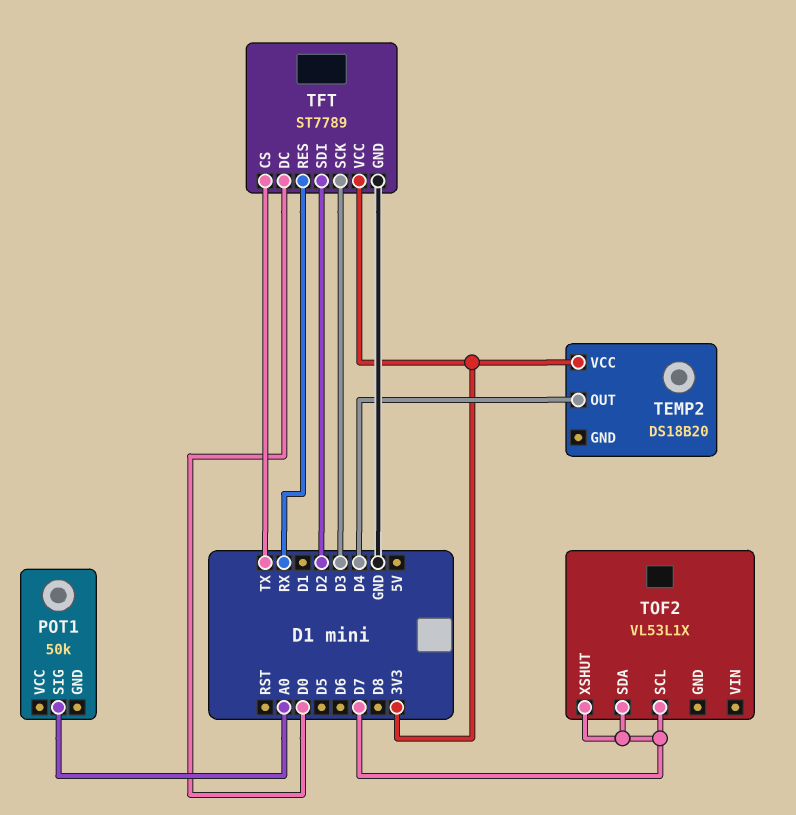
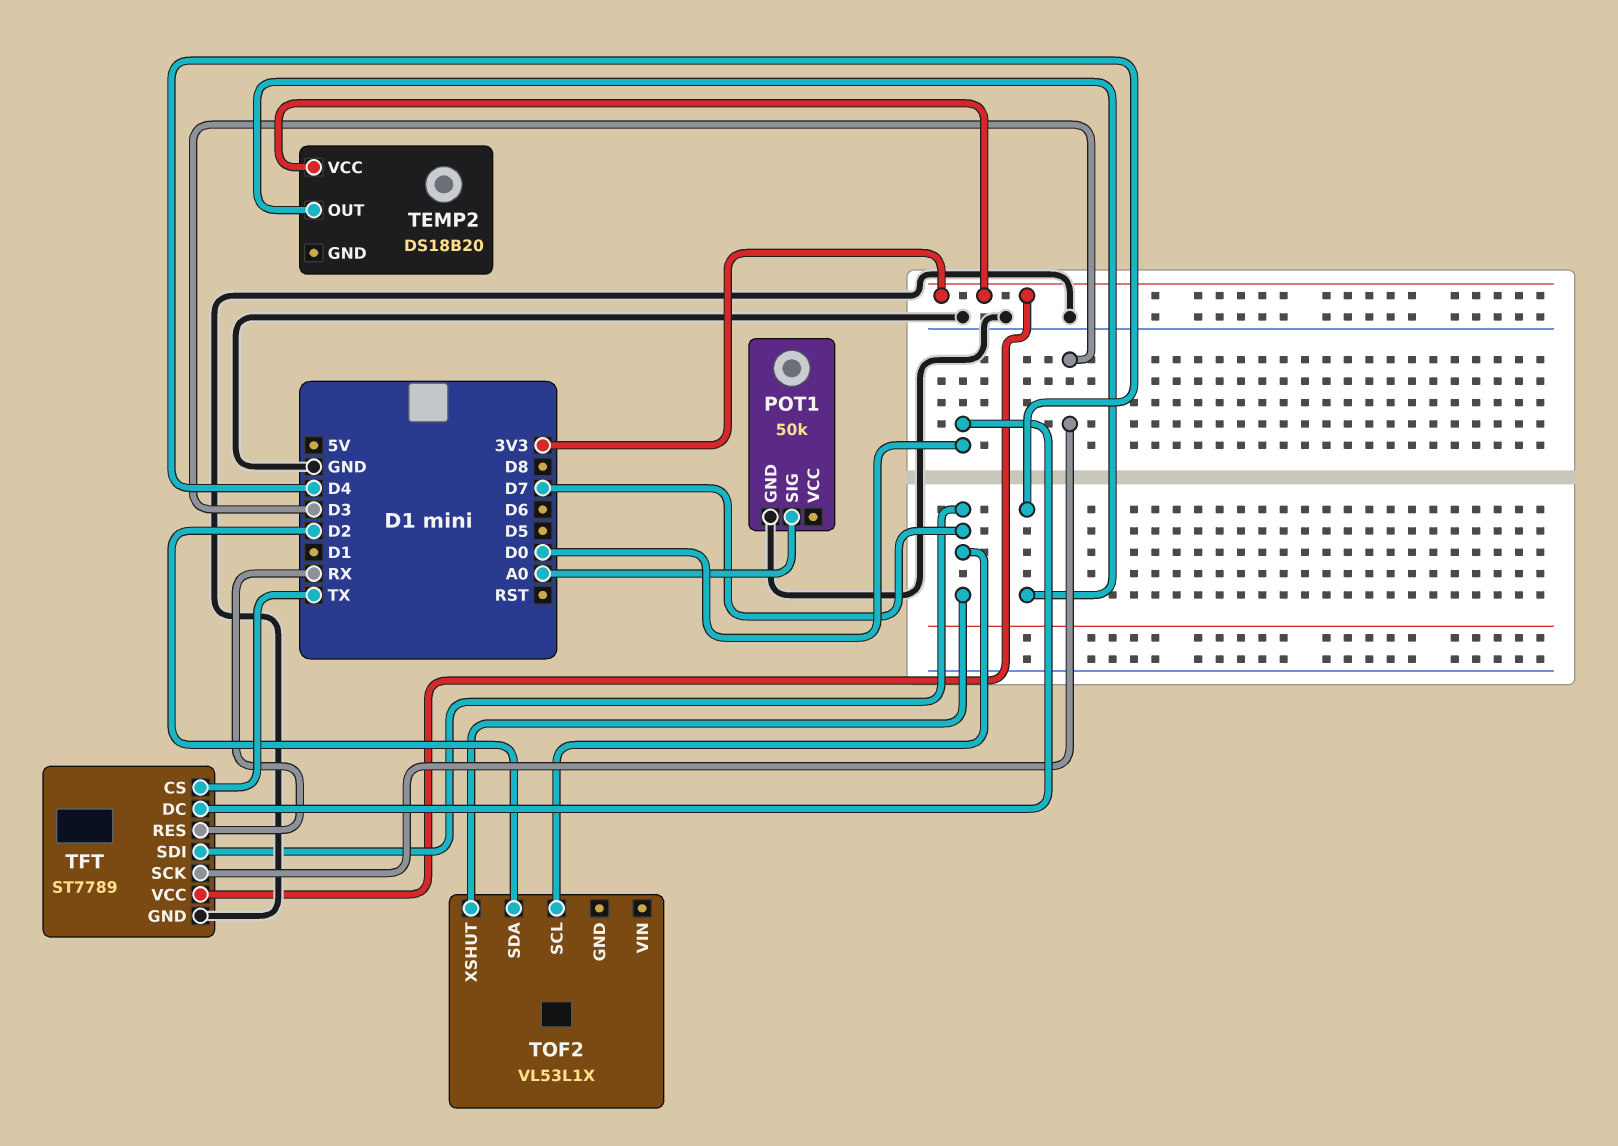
POT1 pin GND: none -> GND
TFT pin SDI: D2 -> D7
TOF2 pin SDA: D7 -> D2

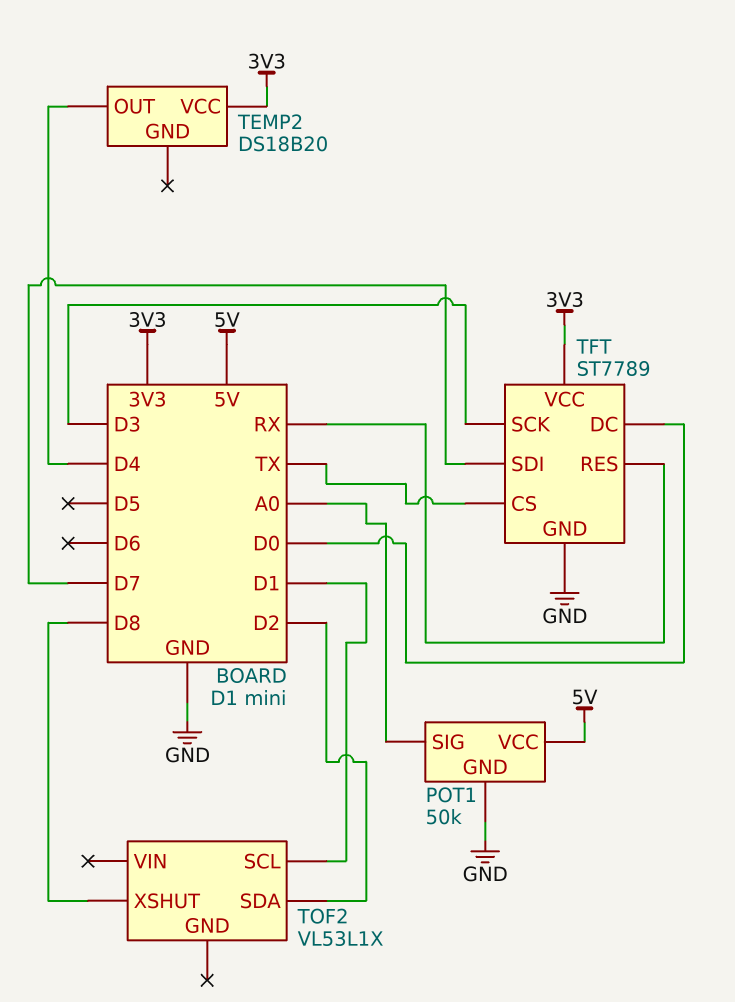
POT1 pin VCC: none -> 5V
TOF2 pin SCL: D7 -> D1
TOF2 pin XSHUT: D7 -> D8

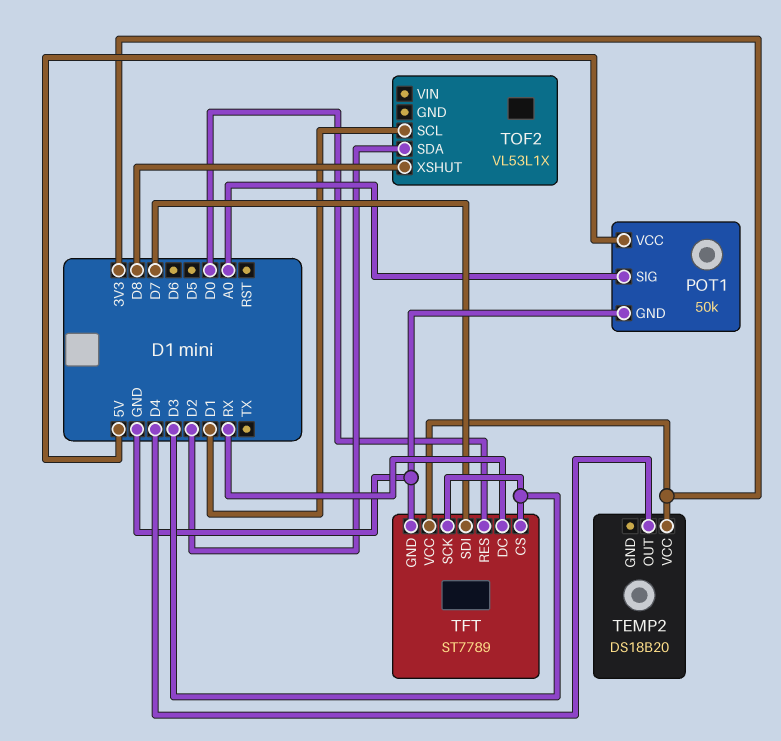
TFT pin CS: TX -> D3
TFT pin DC: D0 -> RX
TFT pin RES: RX -> D0

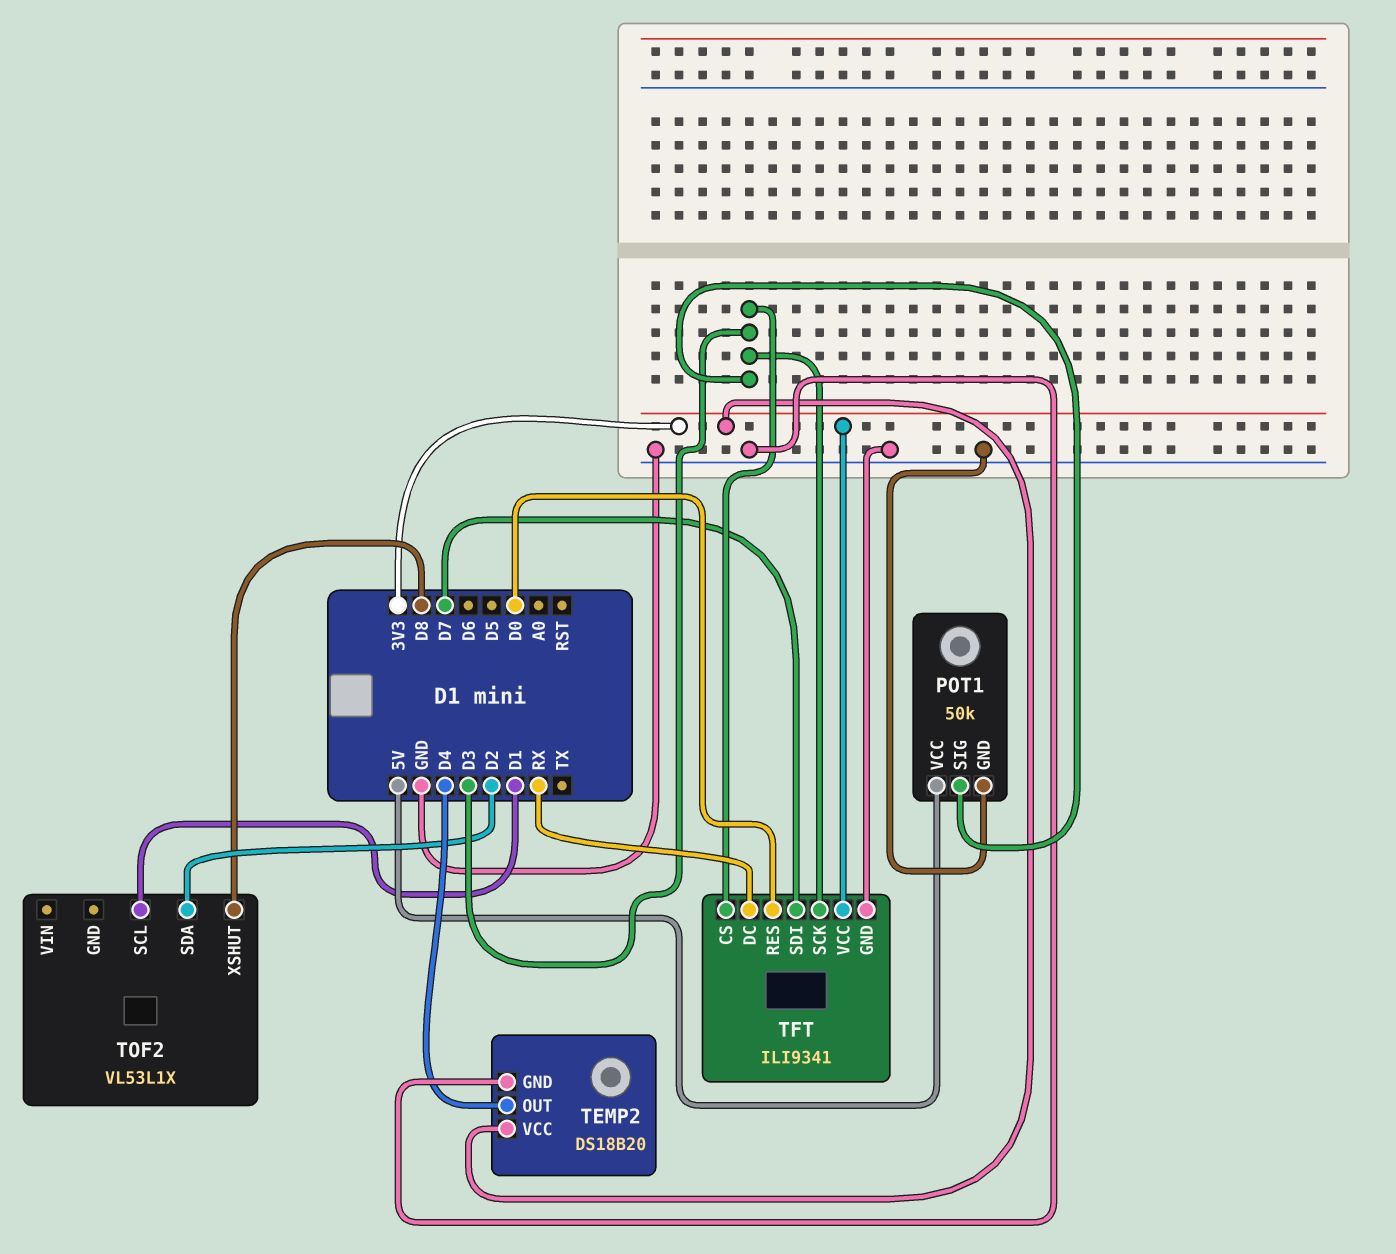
POT1 pin SIG: A0 -> D3
TEMP2 pin GND: none -> GND
TFT: ST7789 -> ILI9341

